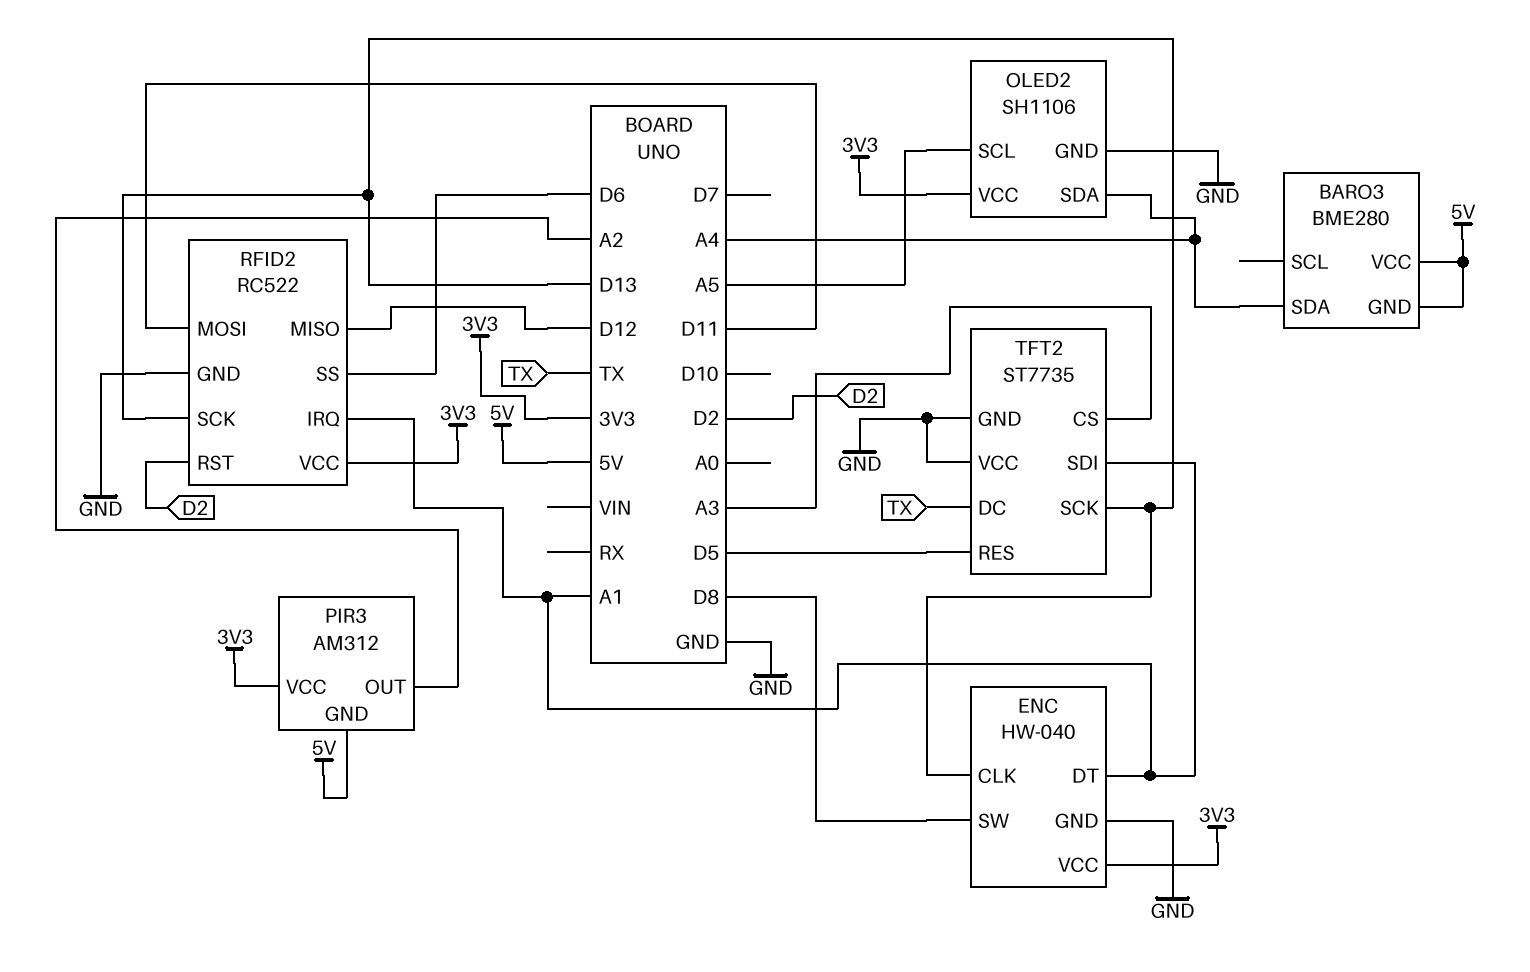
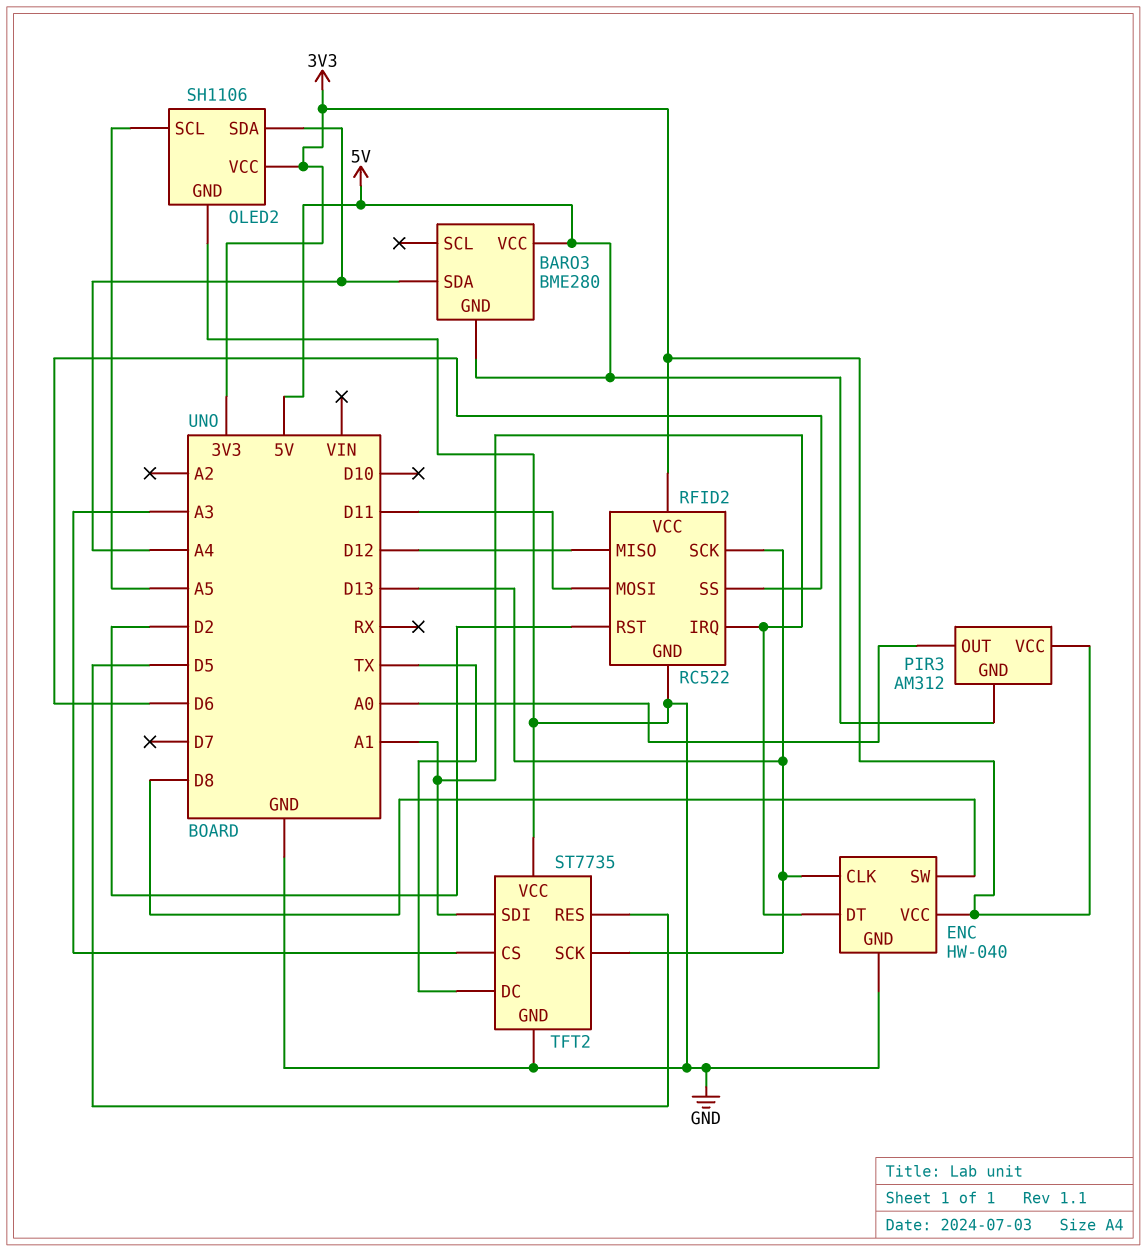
PIR3 pin OUT: A2 -> A0

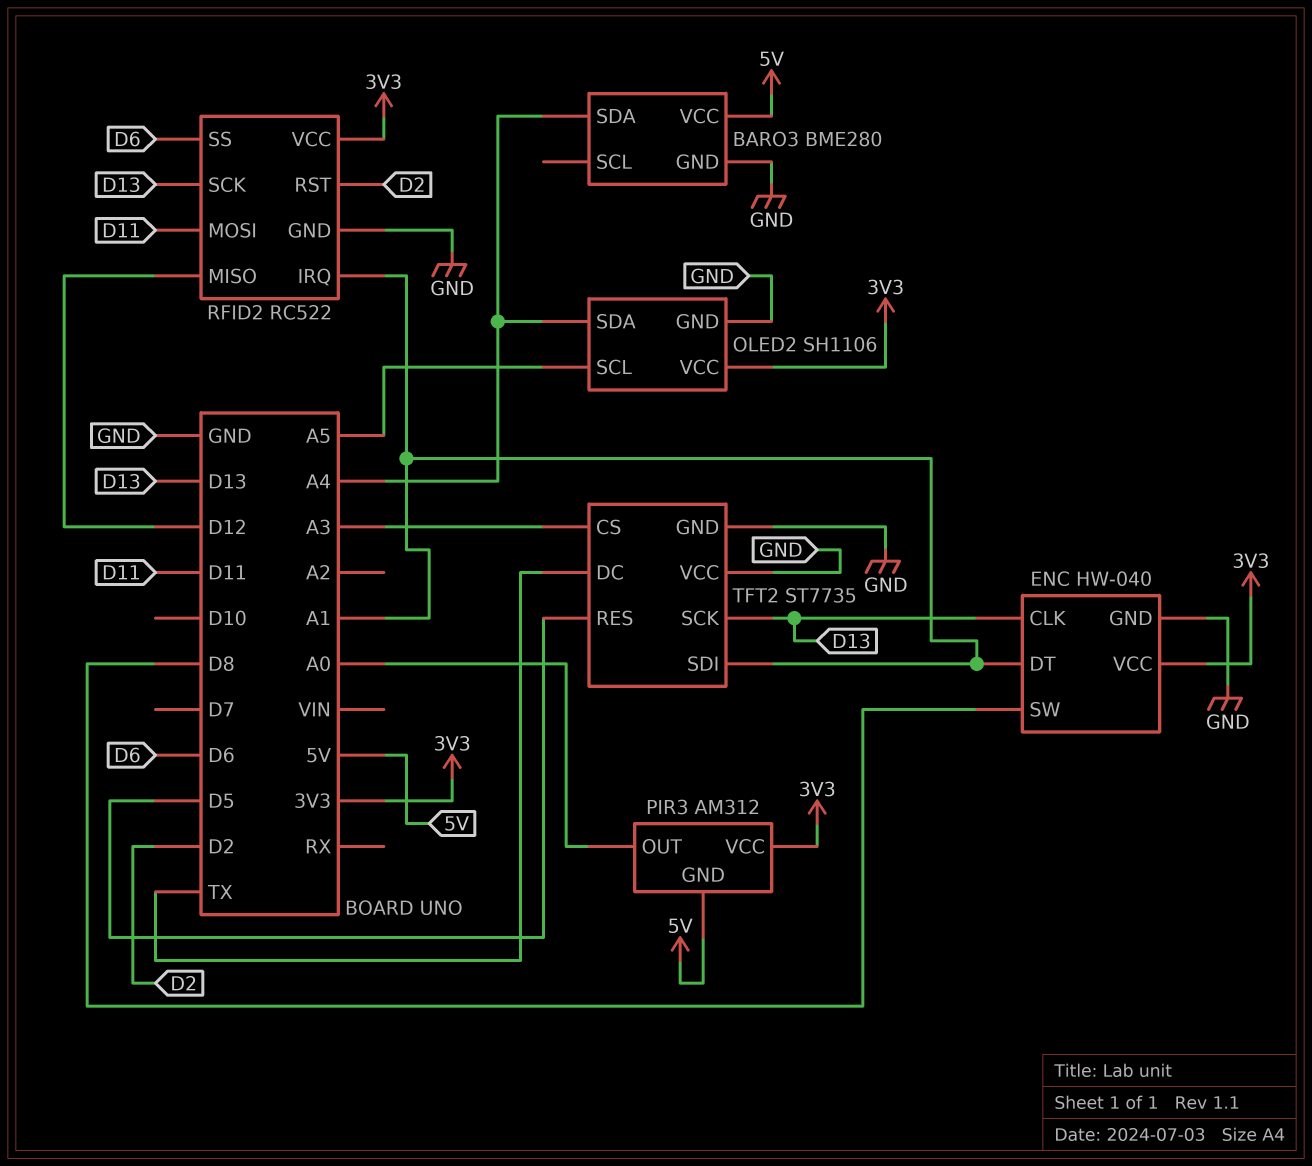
BARO3 pin GND: 5V -> GND

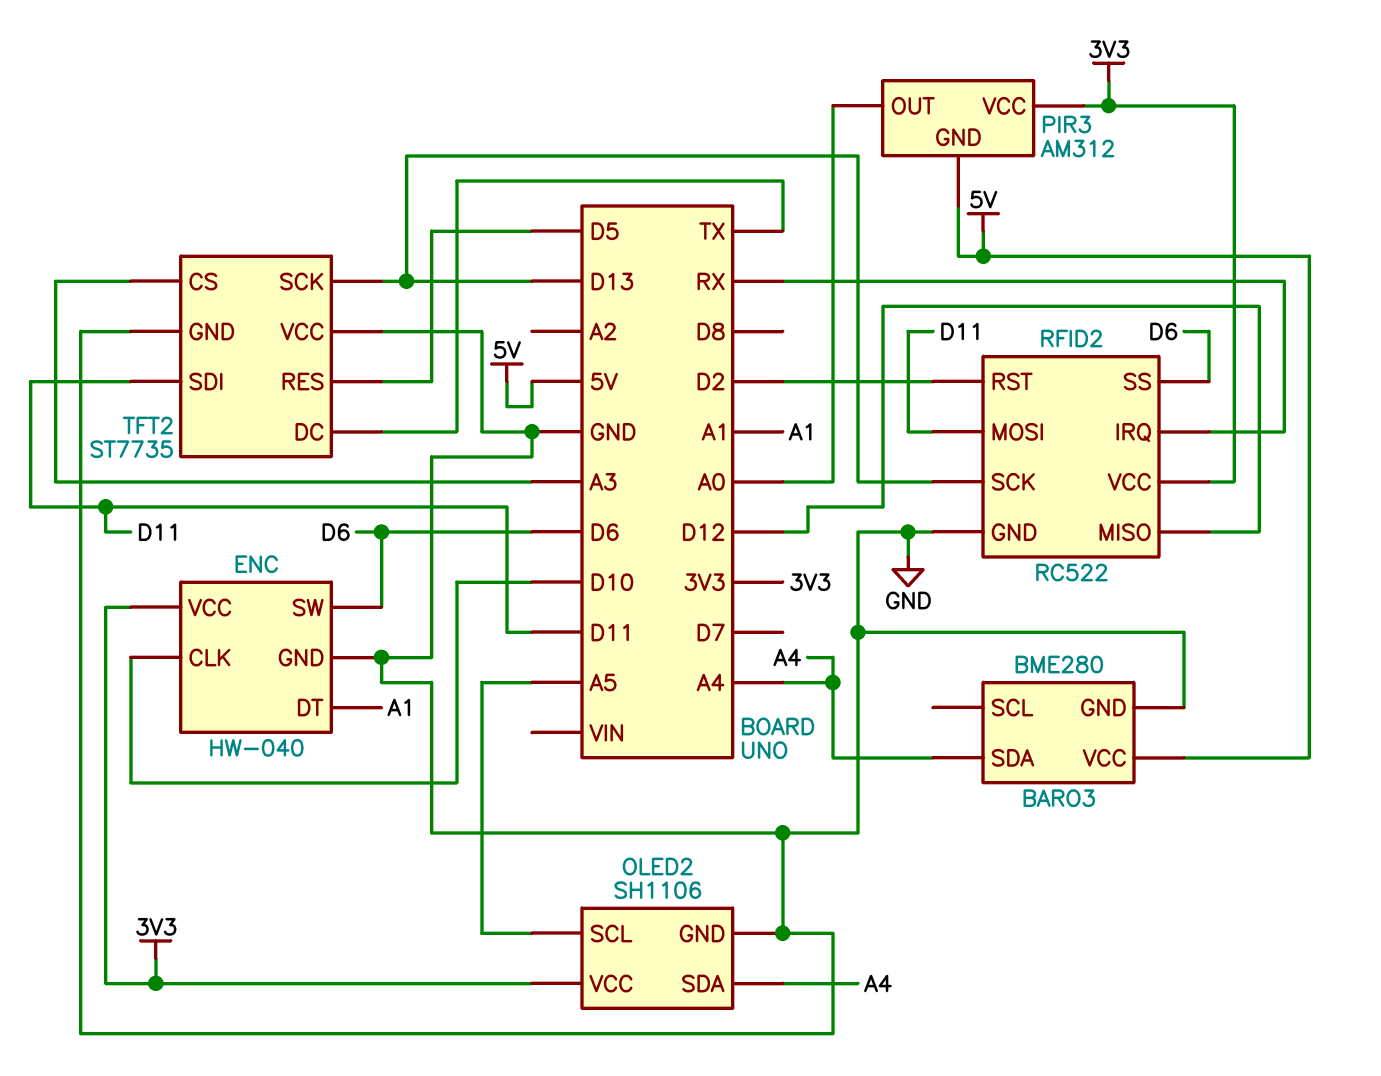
ENC pin CLK: D13 -> D10
ENC pin SW: D8 -> D6
RFID2 pin IRQ: A1 -> RX
TFT2 pin SDI: A1 -> D11

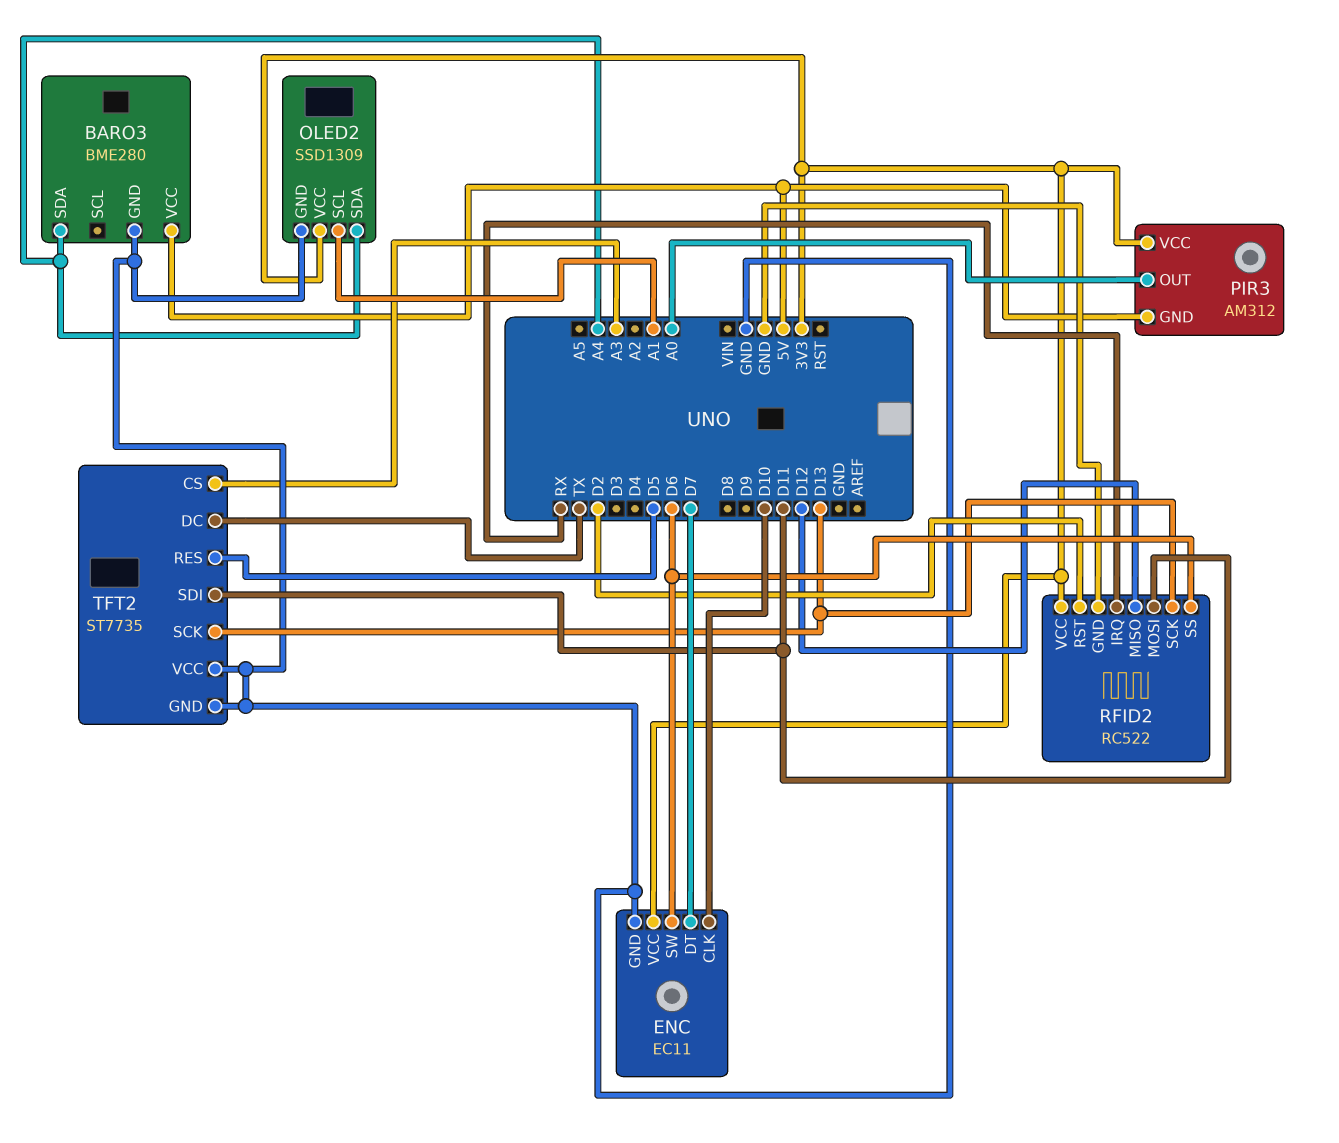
ENC: HW-040 -> EC11
ENC pin DT: A1 -> D7
OLED2: SH1106 -> SSD1309
OLED2 pin SCL: A5 -> A1

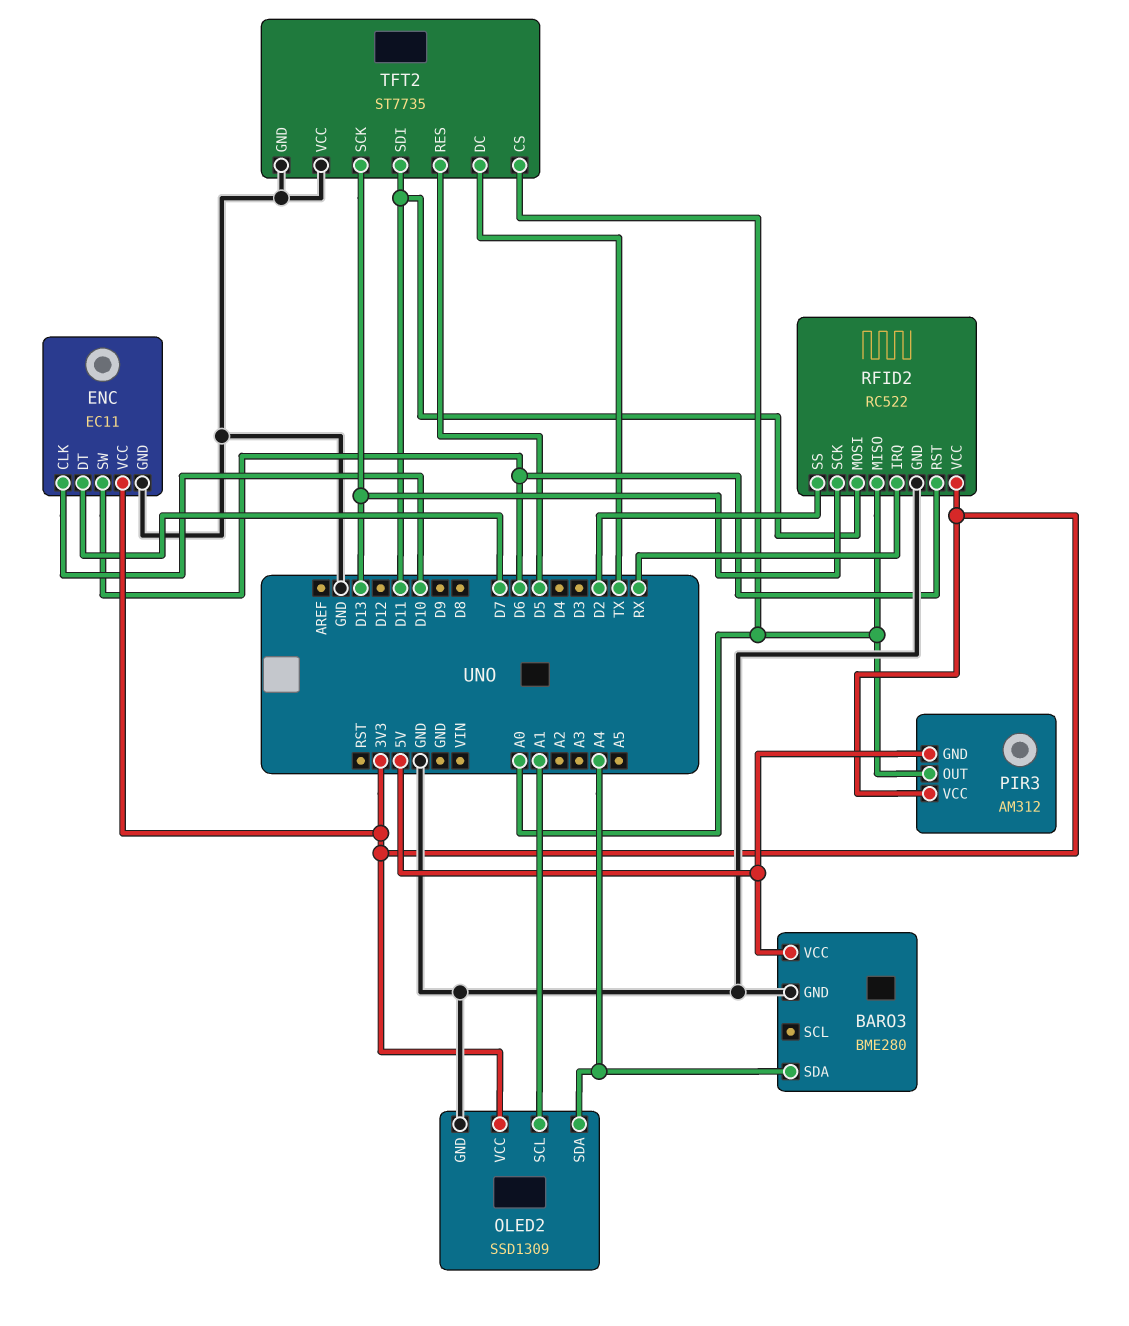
RFID2 pin MISO: D12 -> A0
RFID2 pin RST: D2 -> D6
RFID2 pin SS: D6 -> D2
TFT2 pin CS: A3 -> A0

